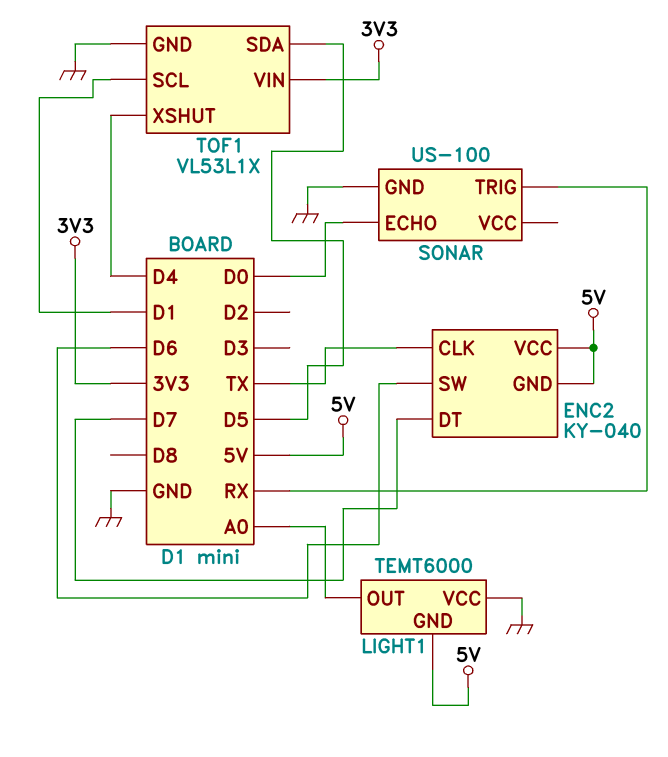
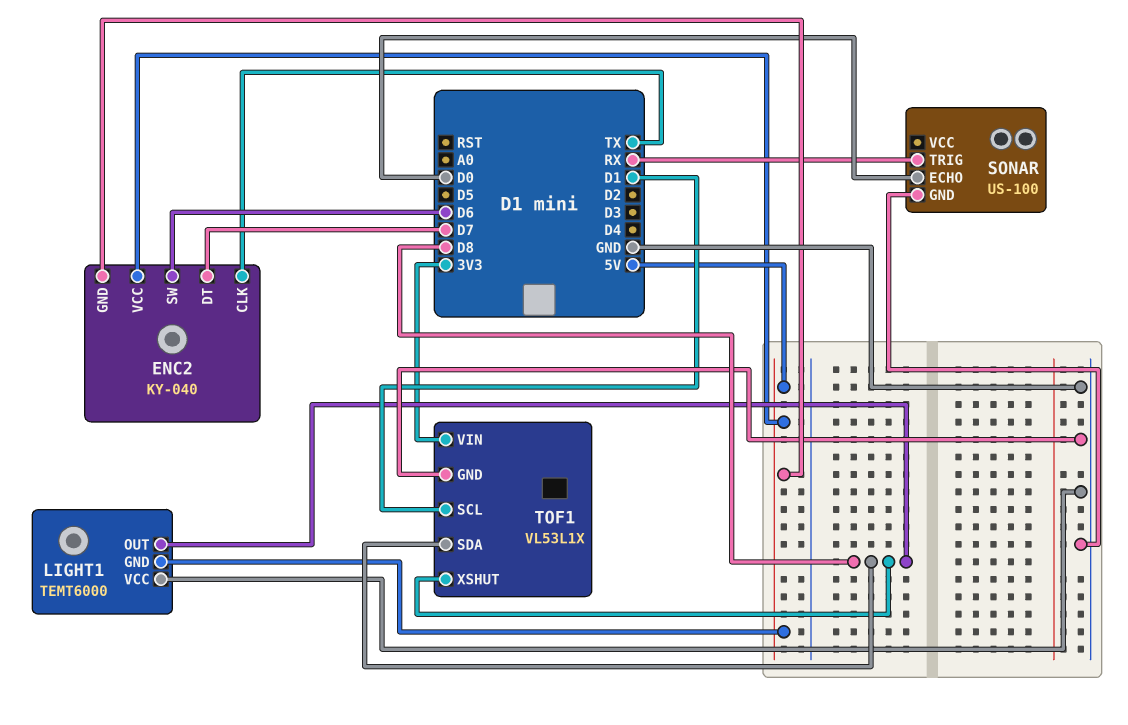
LIGHT1 pin OUT: A0 -> D8
TOF1 pin SDA: D5 -> D8
TOF1 pin XSHUT: D4 -> D8

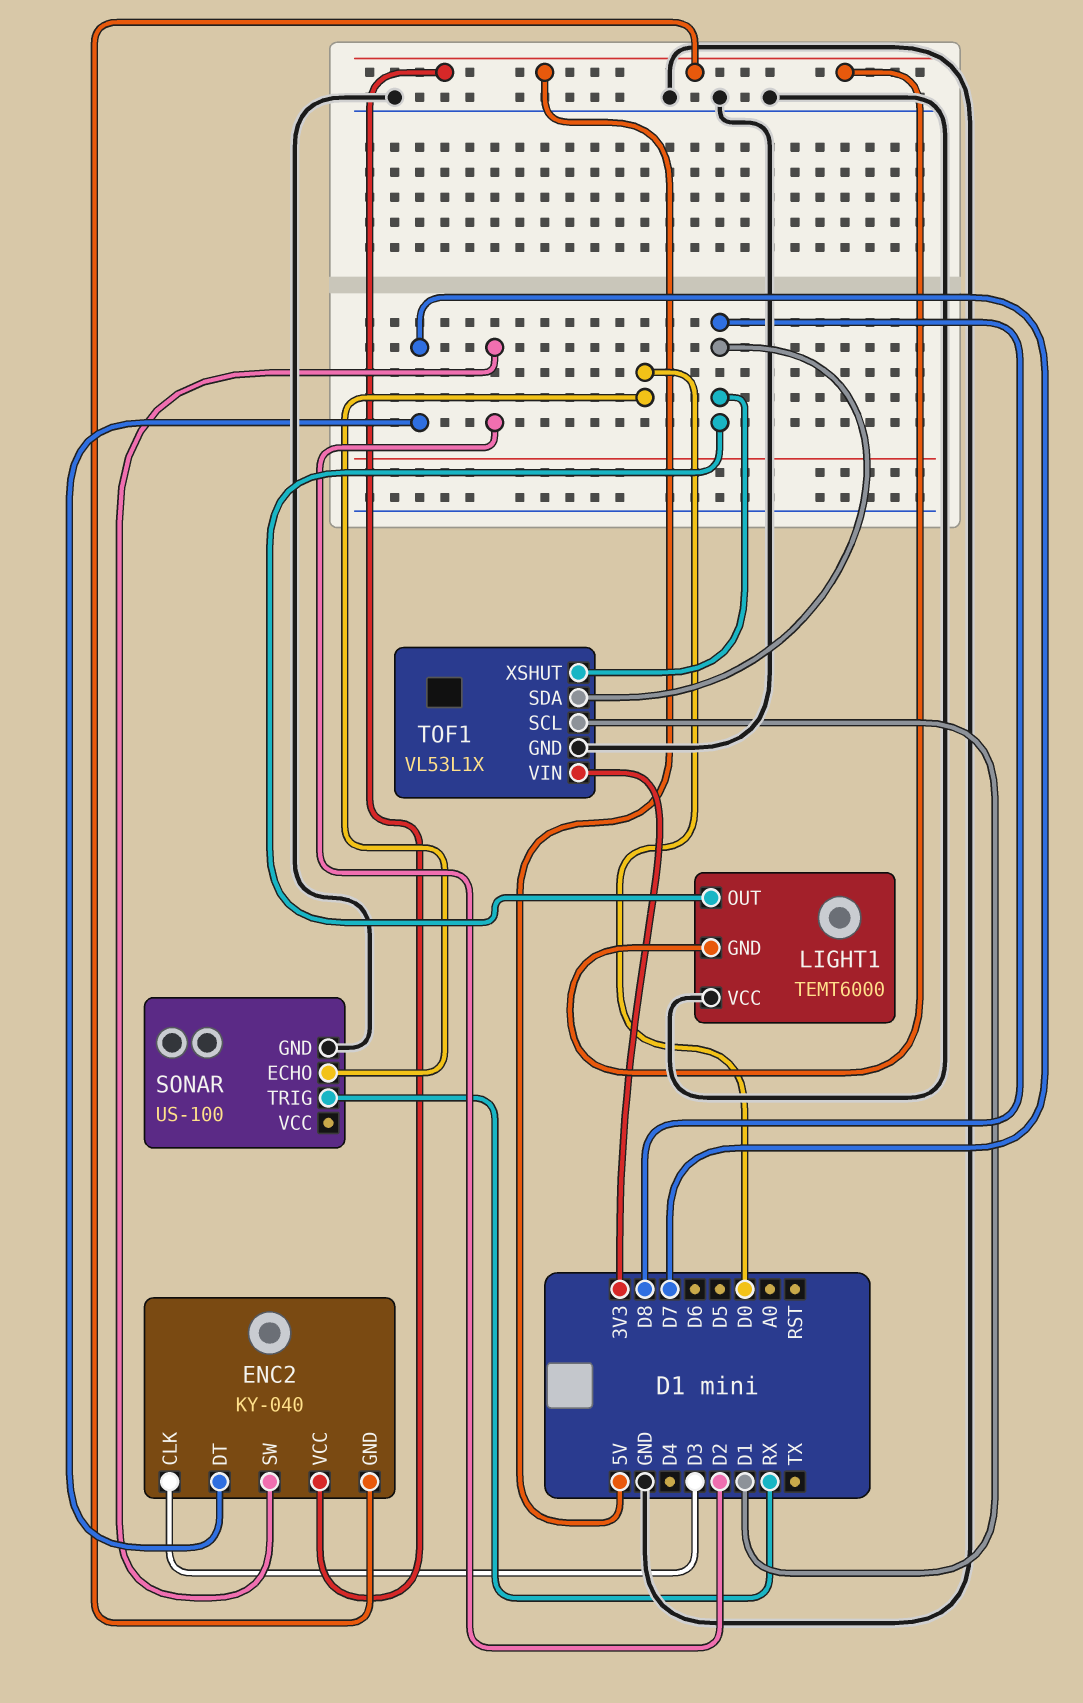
ENC2 pin CLK: TX -> D3
ENC2 pin SW: D6 -> D2

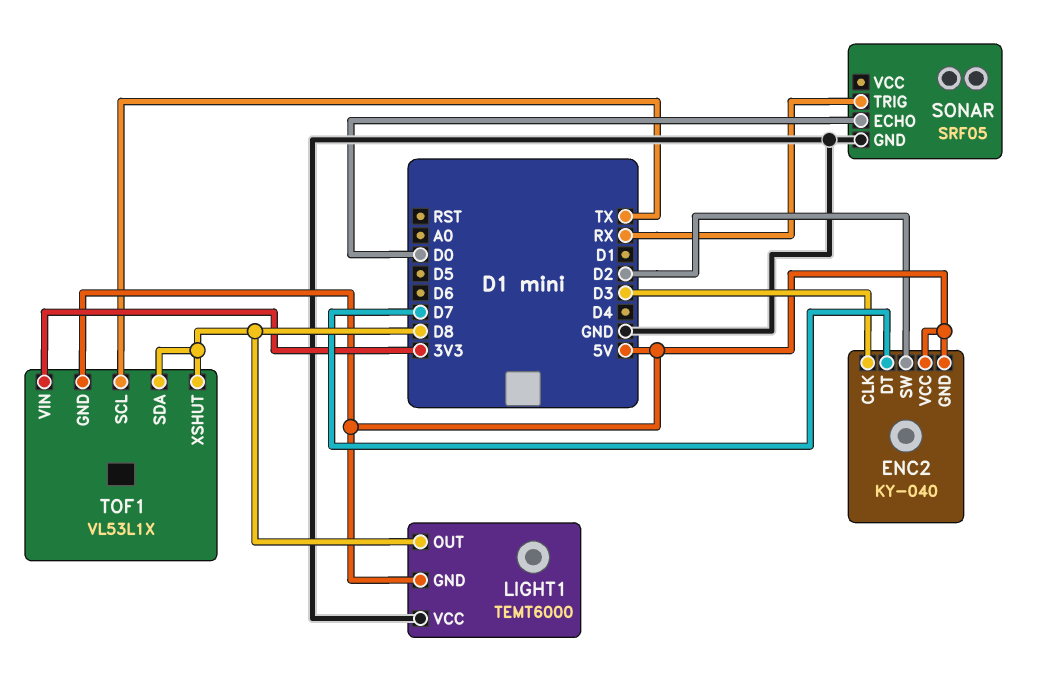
SONAR: US-100 -> SRF05
TOF1 pin GND: GND -> 5V
TOF1 pin SCL: D1 -> TX

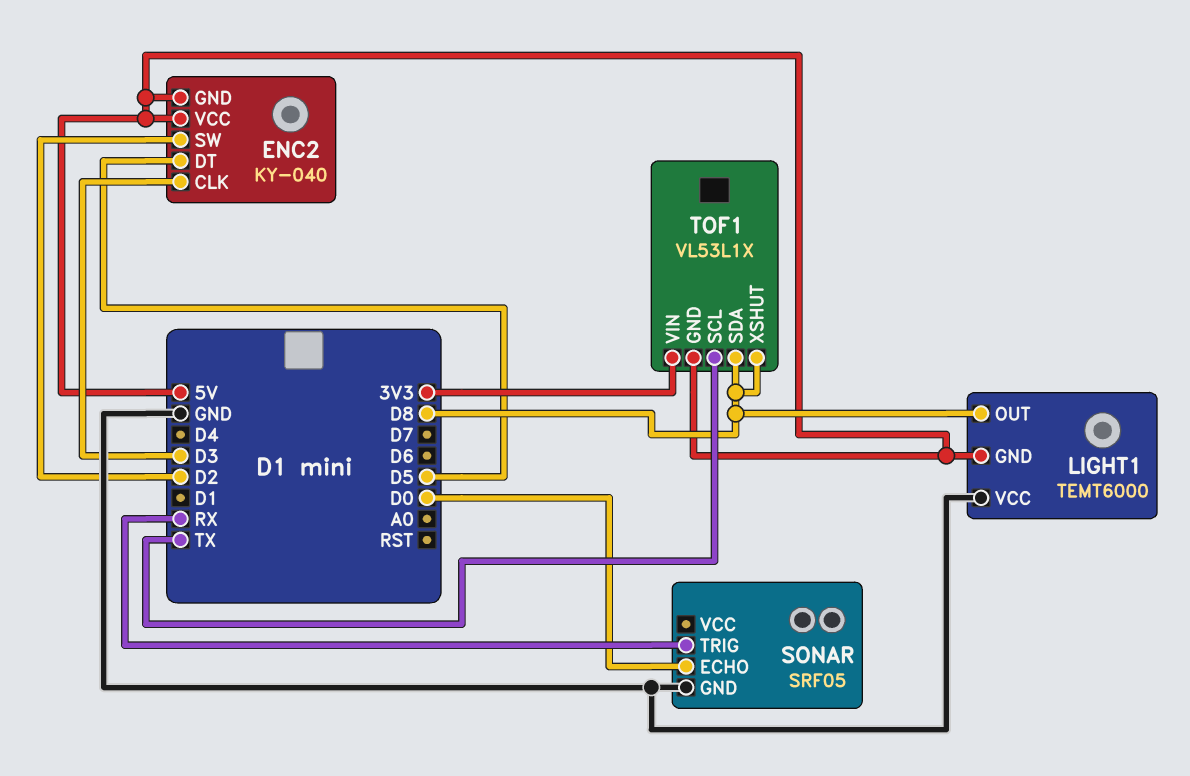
ENC2 pin DT: D7 -> D5

